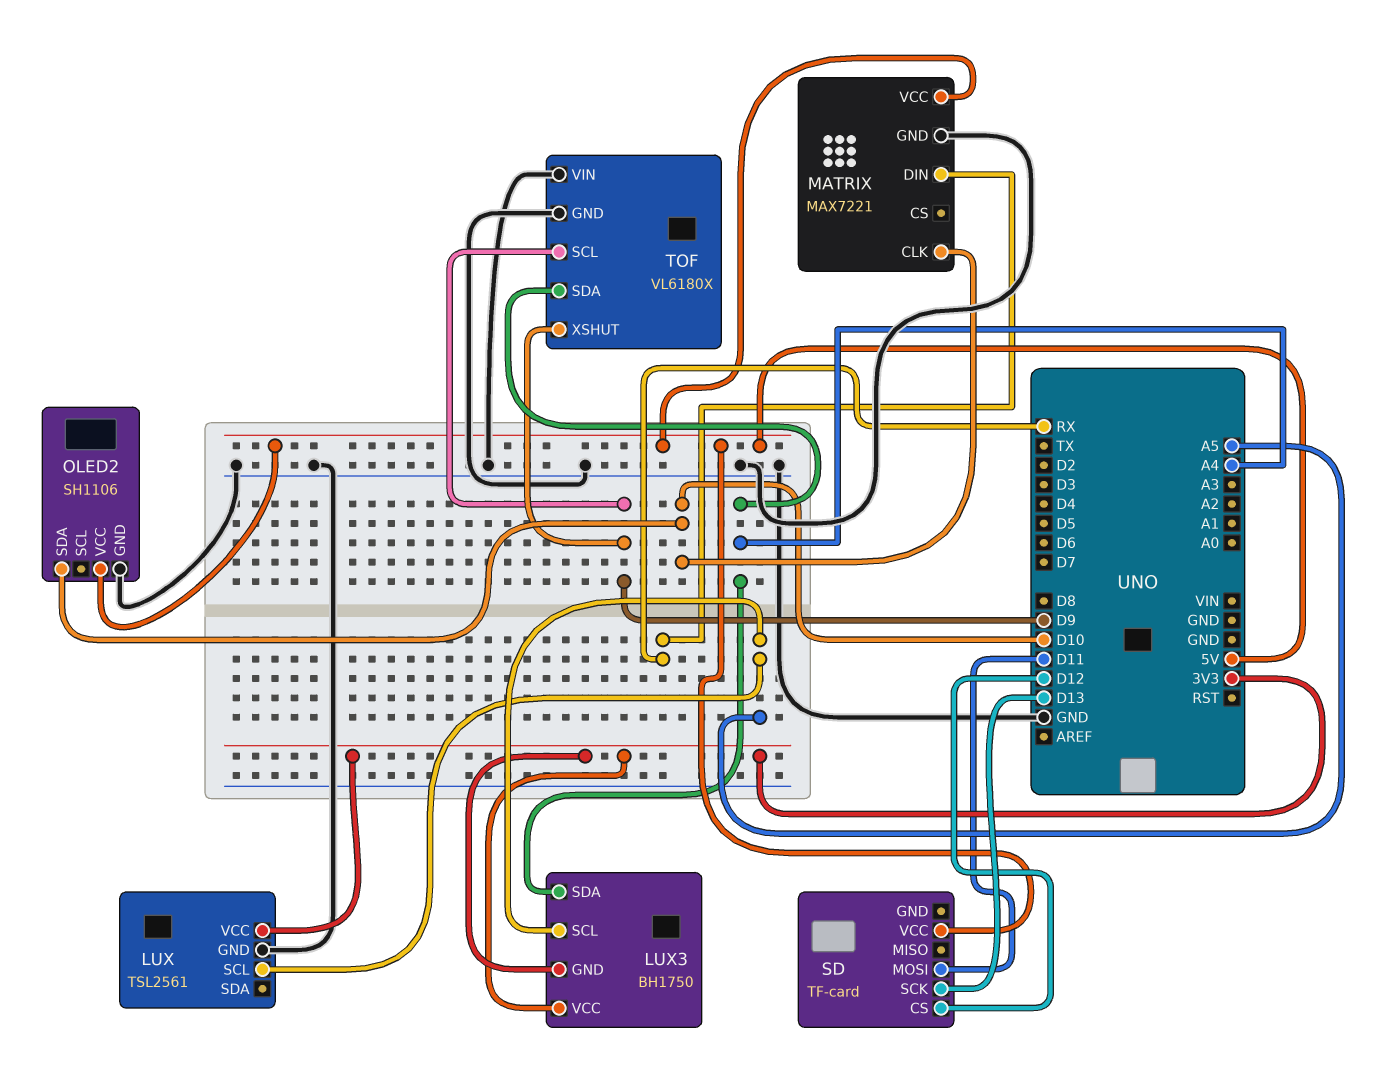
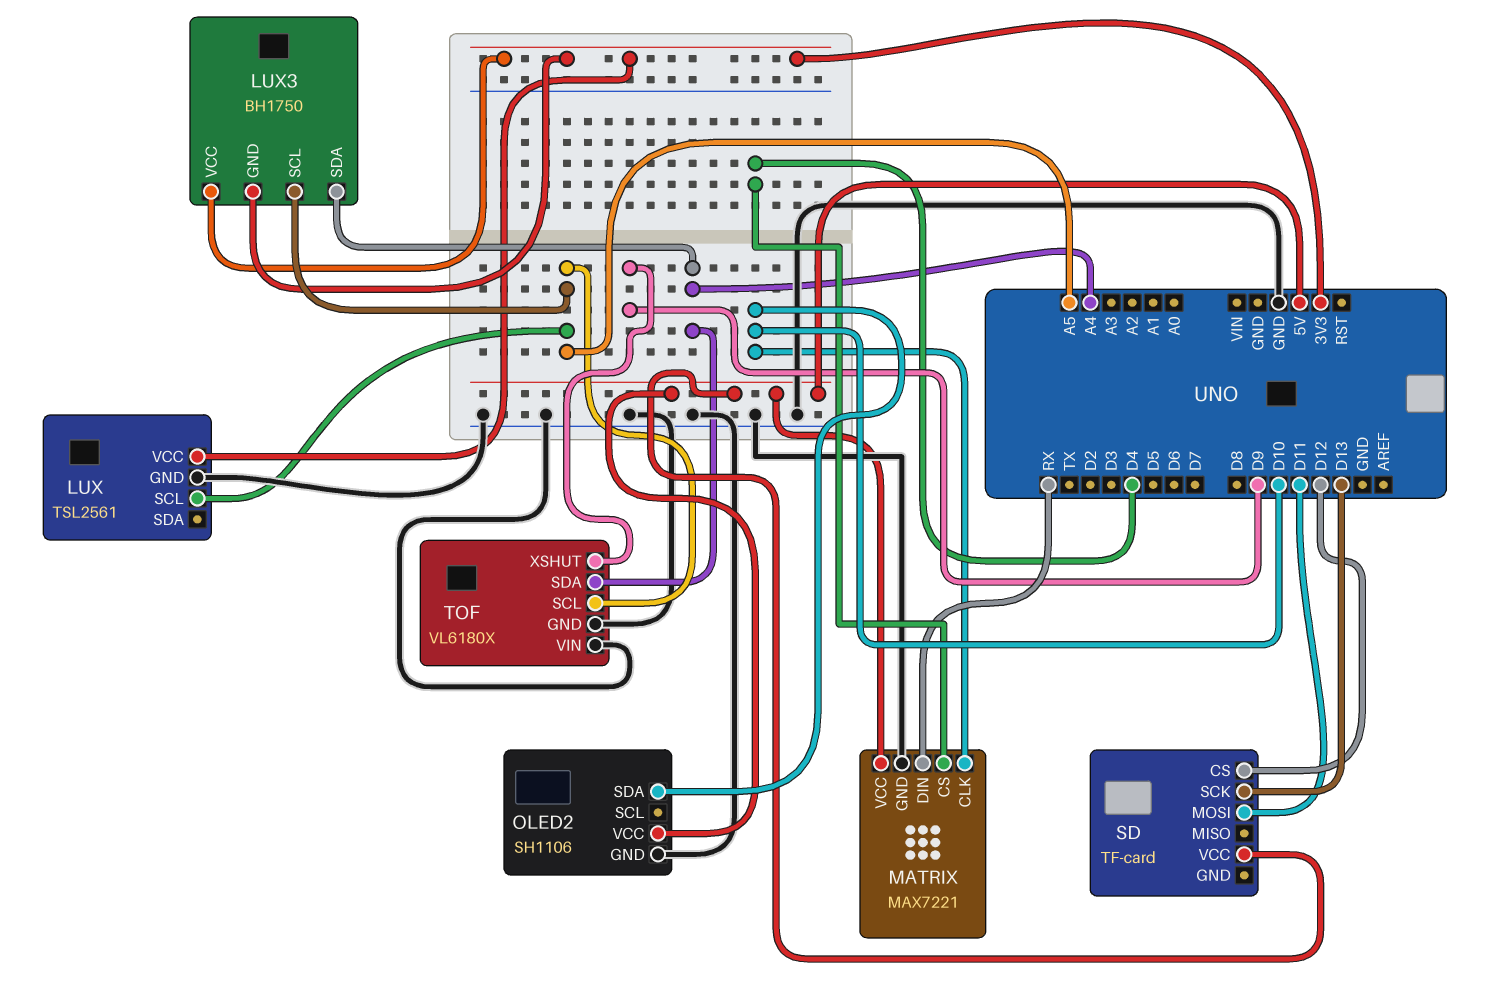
MATRIX pin CS: none -> D4
TOF pin SCL: D9 -> A5

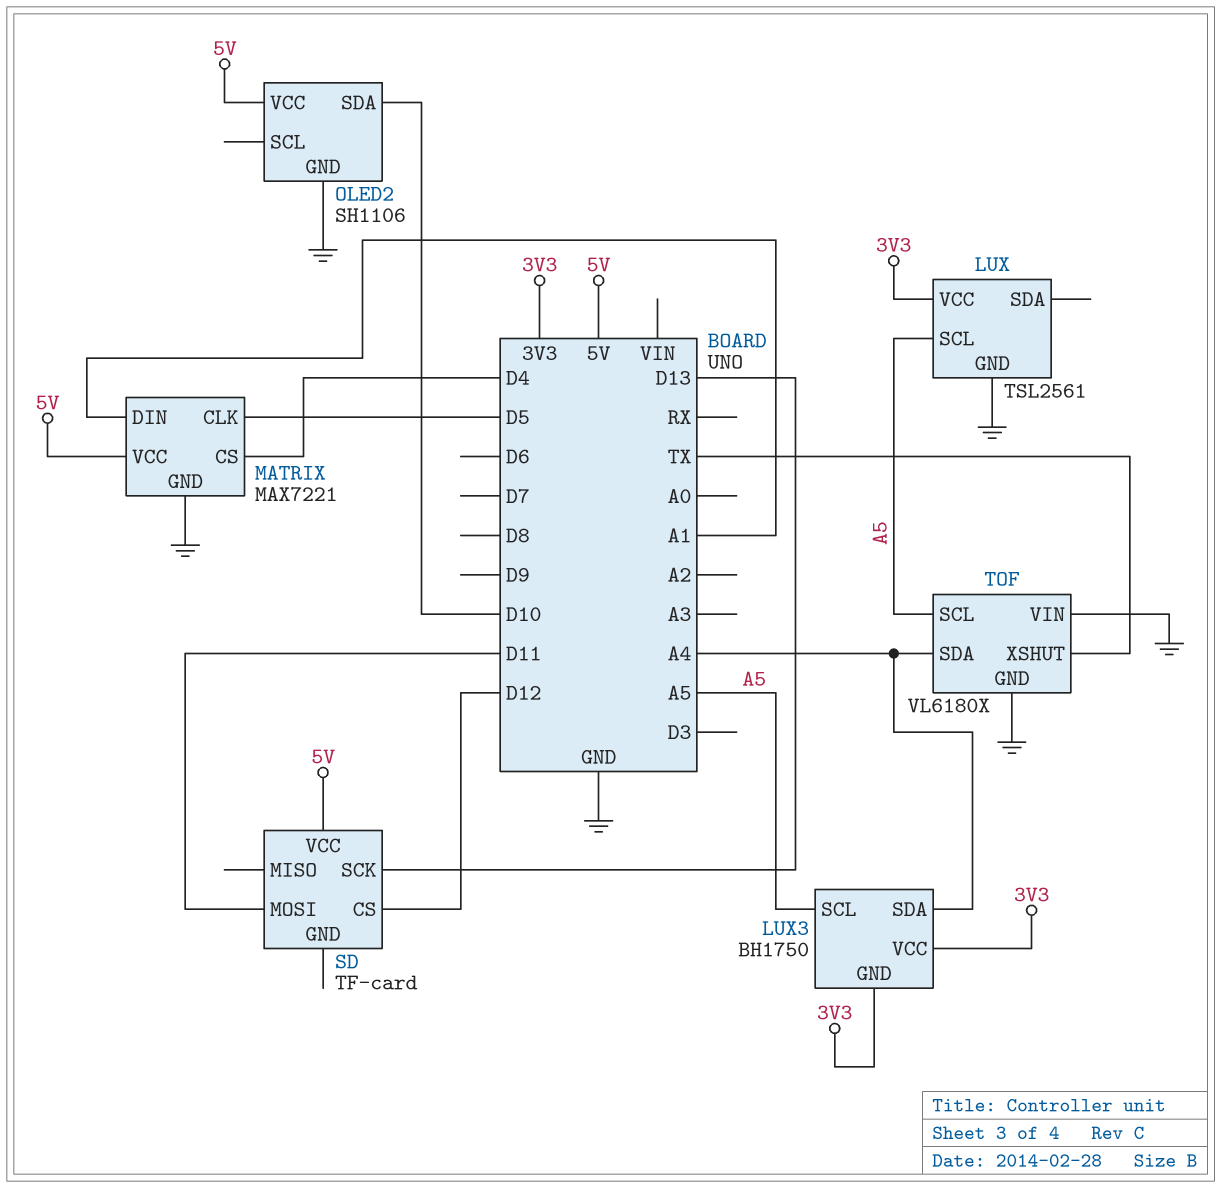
MATRIX pin CLK: D10 -> D5
MATRIX pin DIN: RX -> A1
TOF pin XSHUT: D9 -> TX

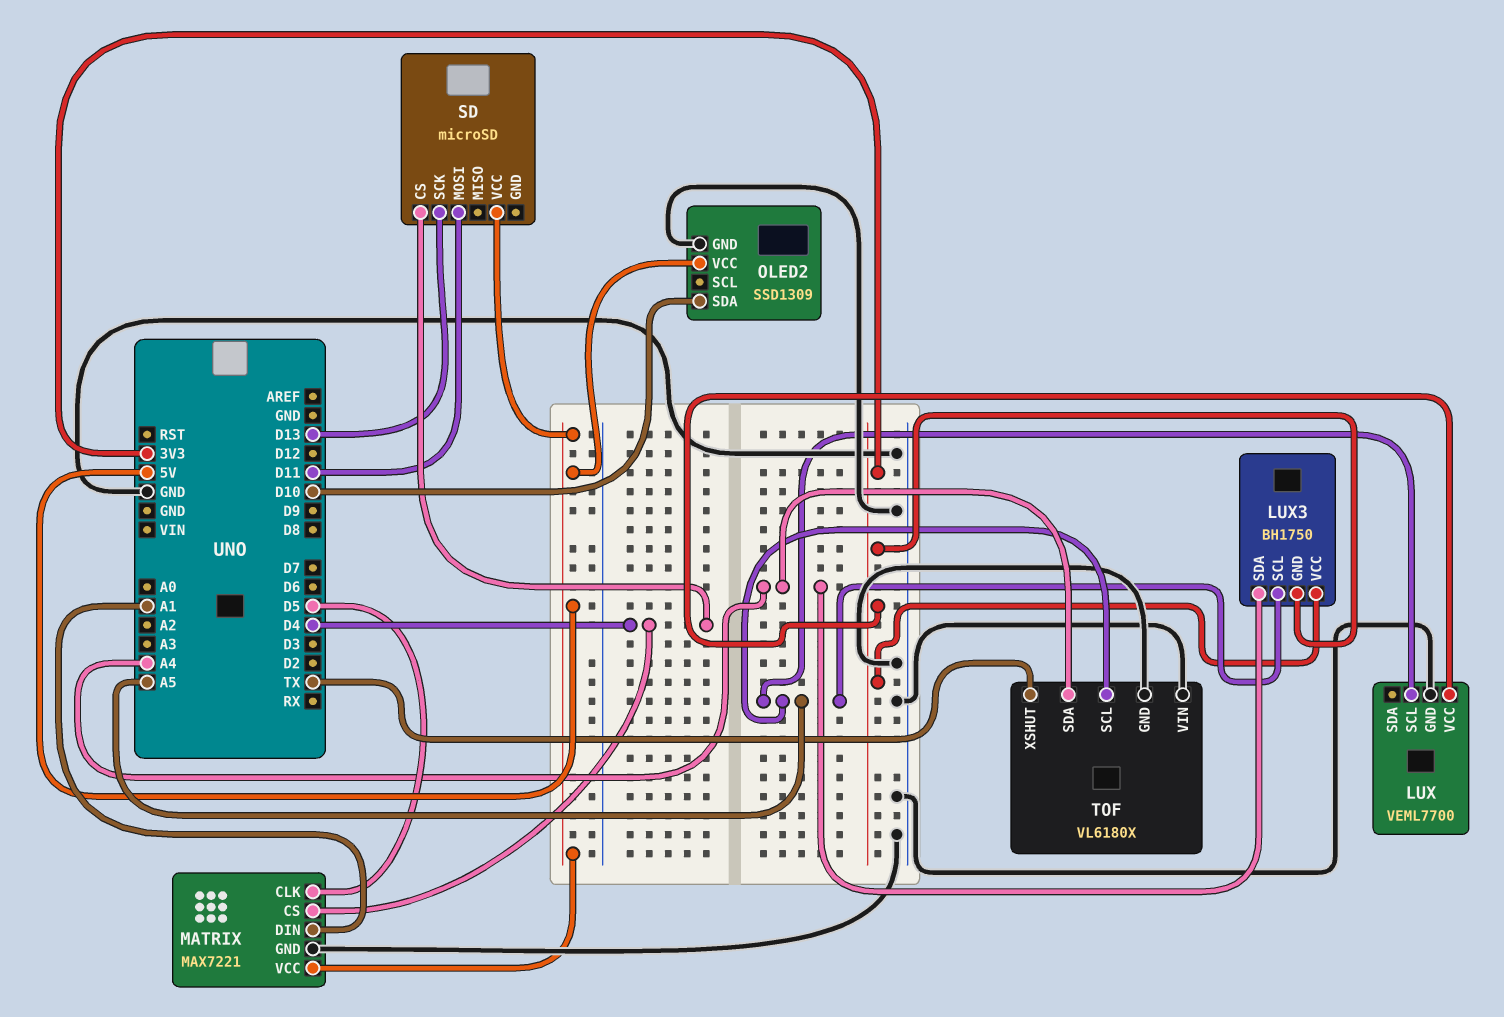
LUX: TSL2561 -> VEML7700
OLED2: SH1106 -> SSD1309
SD: TF-card -> microSD
SD pin CS: D12 -> D4

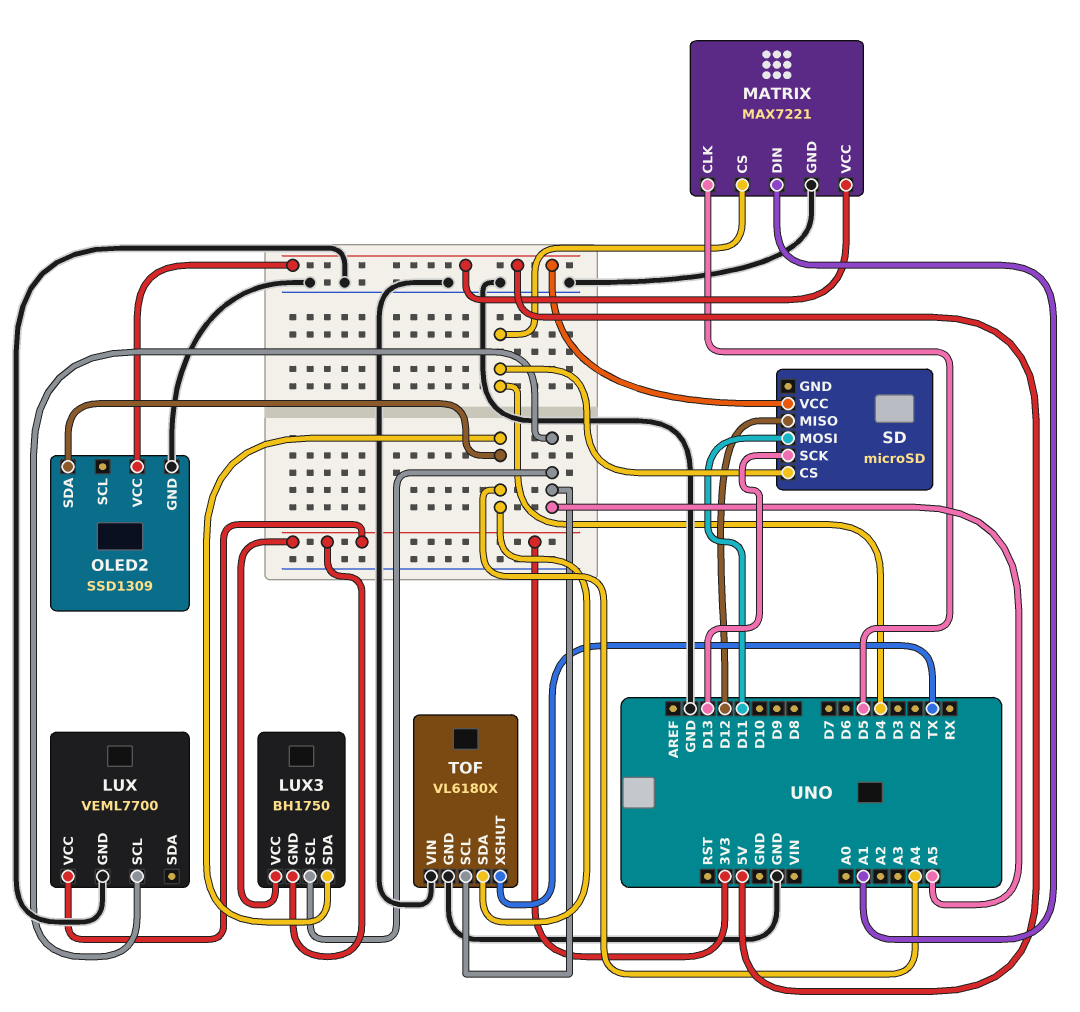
OLED2 pin SDA: D10 -> A4
SD pin MISO: none -> D12

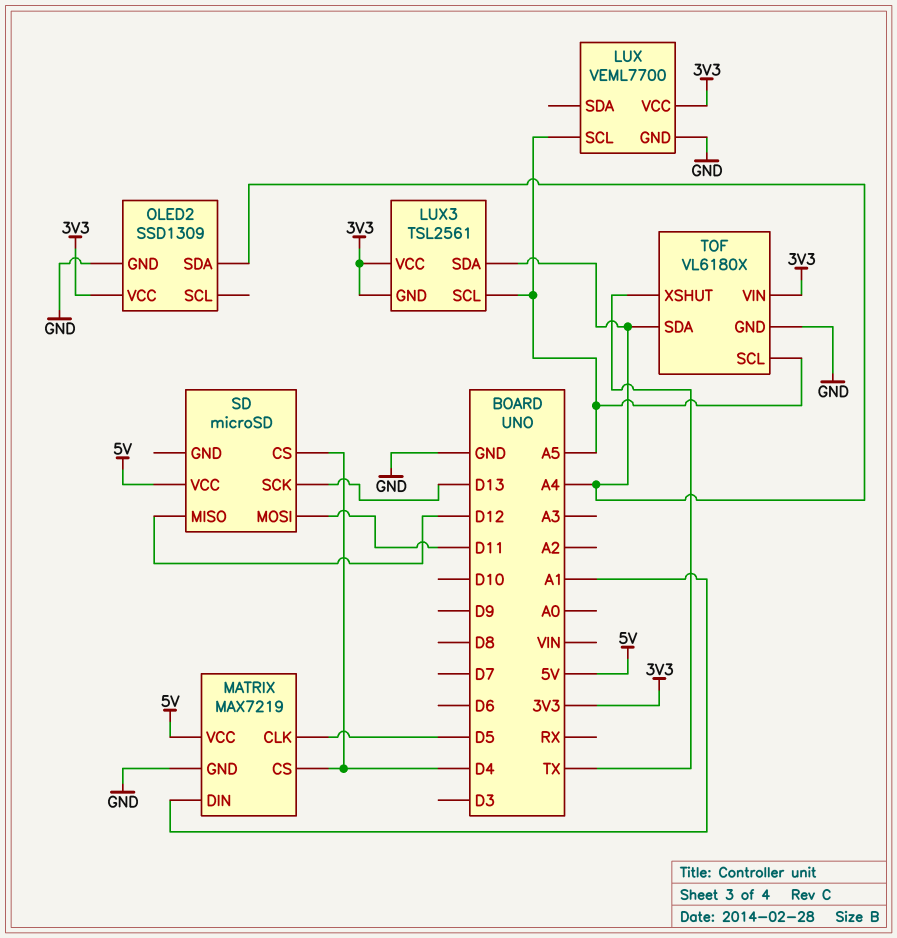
LUX3: BH1750 -> TSL2561
MATRIX: MAX7221 -> MAX7219
OLED2 pin VCC: 5V -> 3V3
TOF pin VIN: GND -> 3V3

